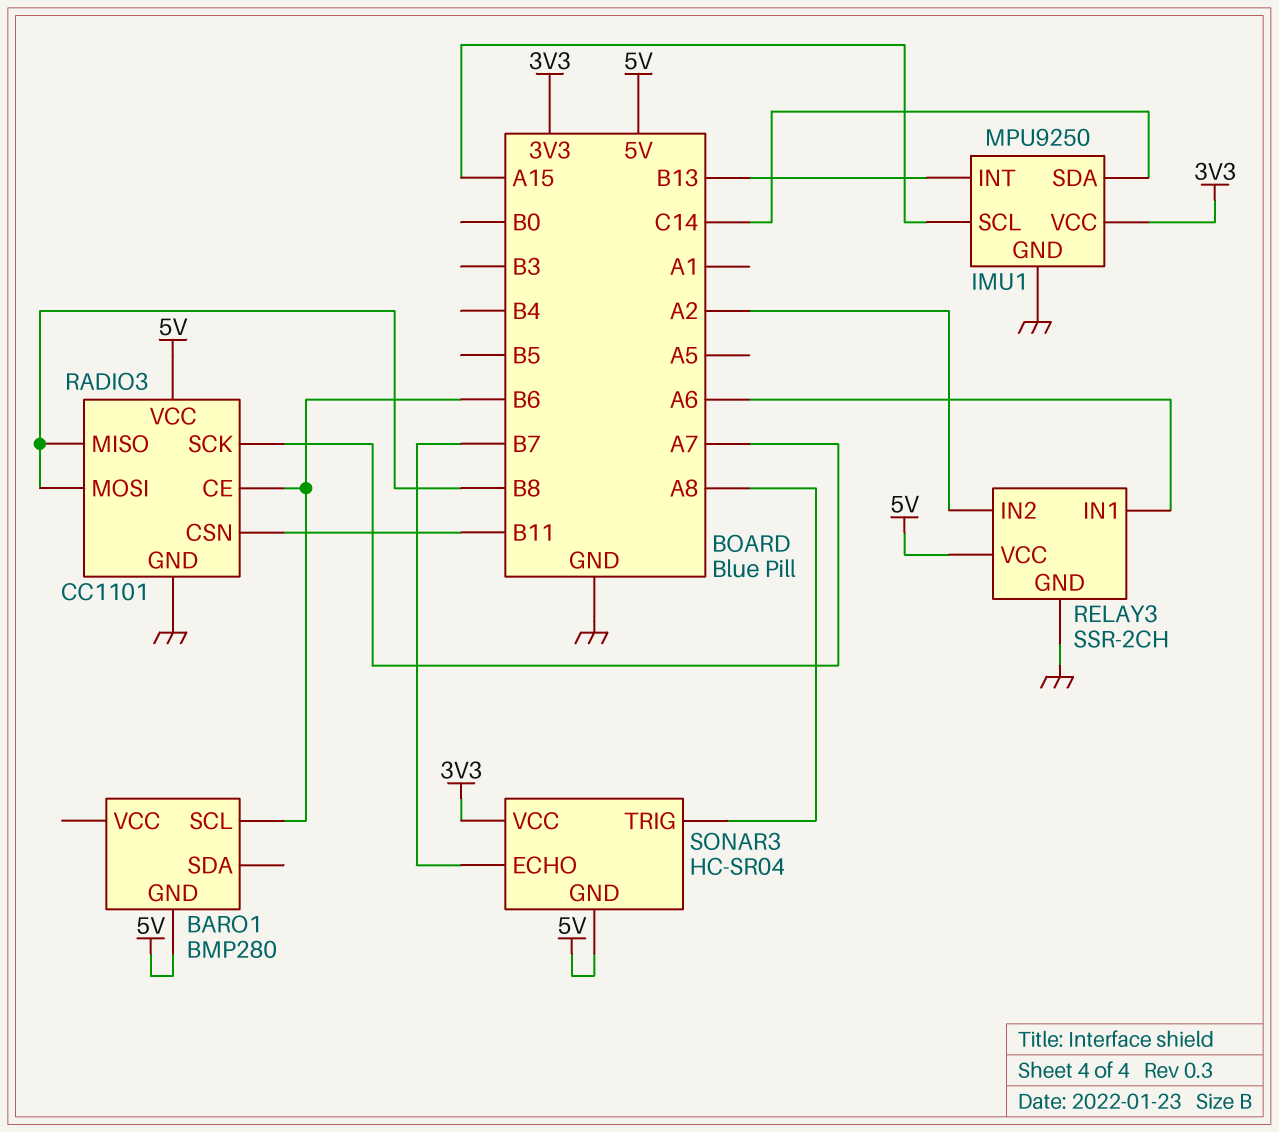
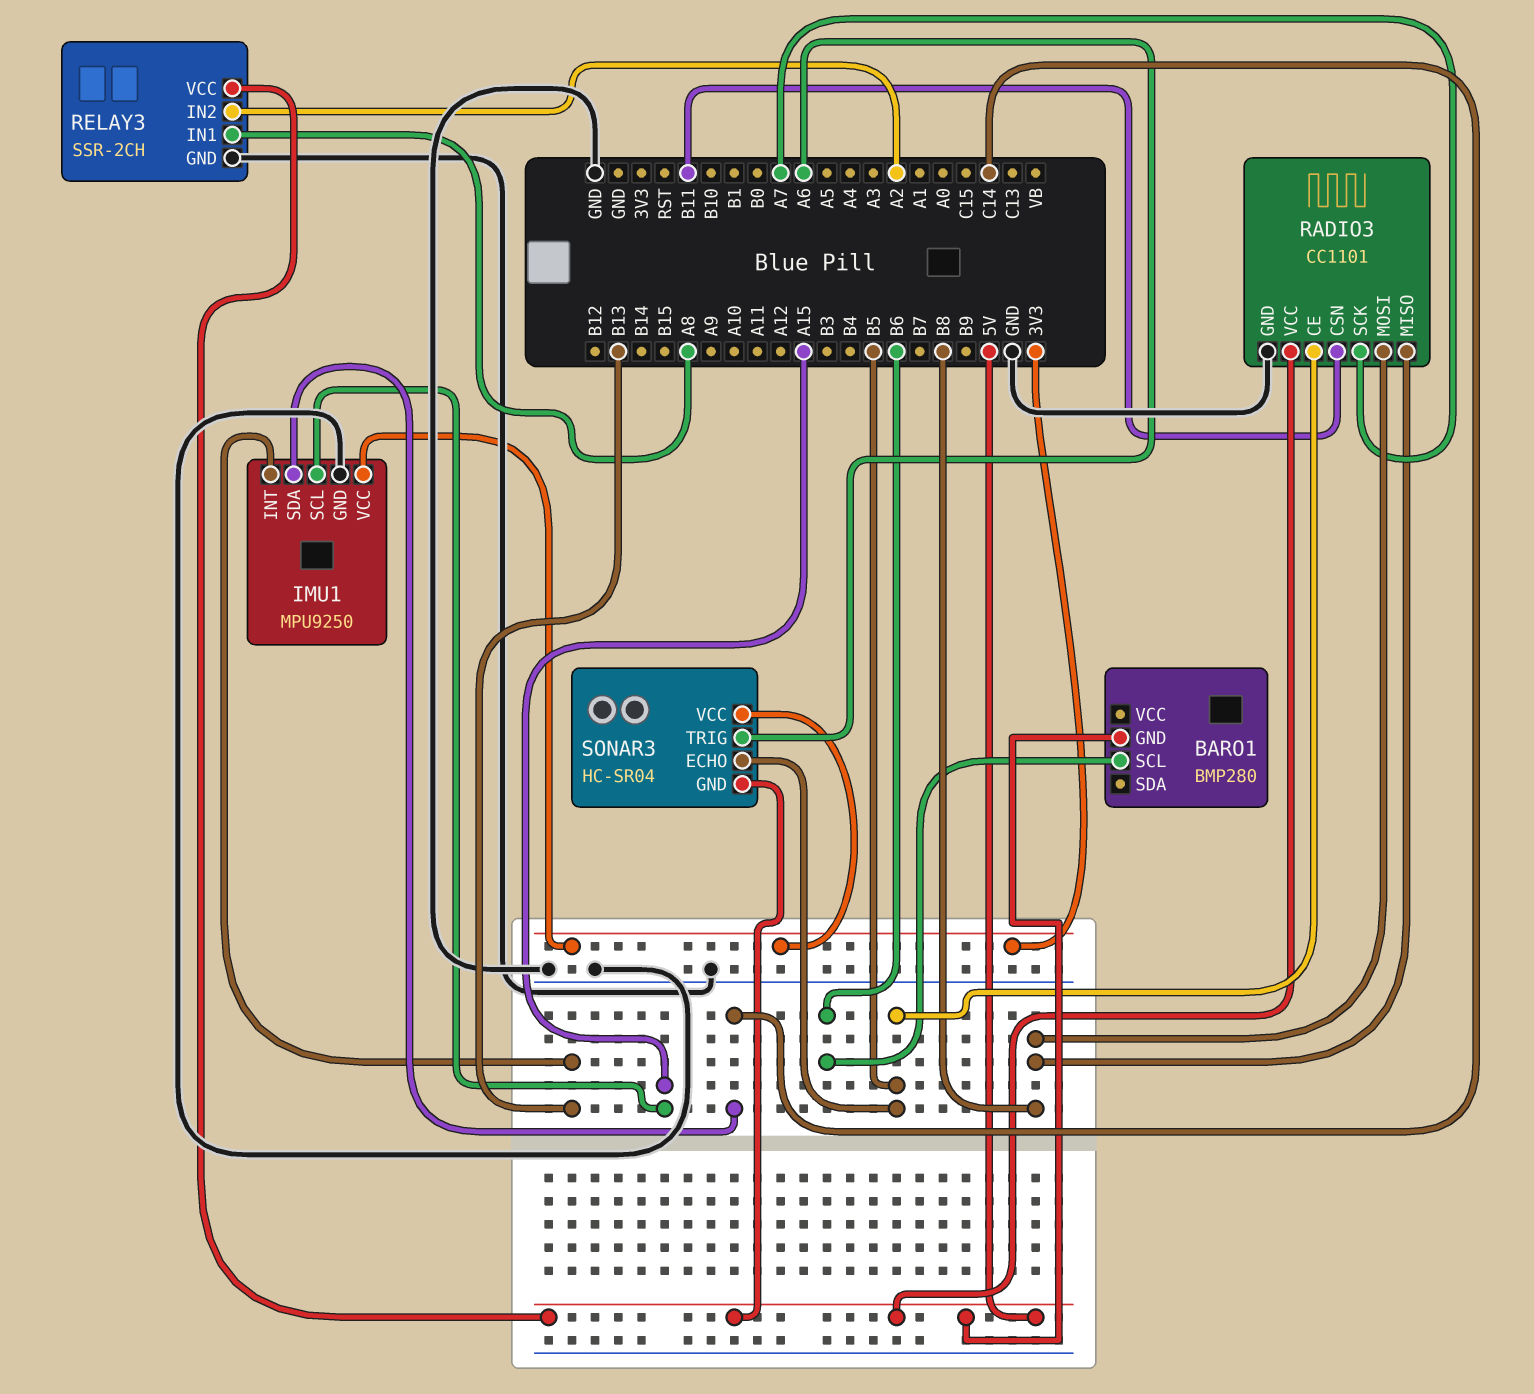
RADIO3 pin CE: B6 -> B5
RELAY3 pin IN1: A6 -> A8
SONAR3 pin ECHO: B7 -> B5
SONAR3 pin TRIG: A8 -> A6

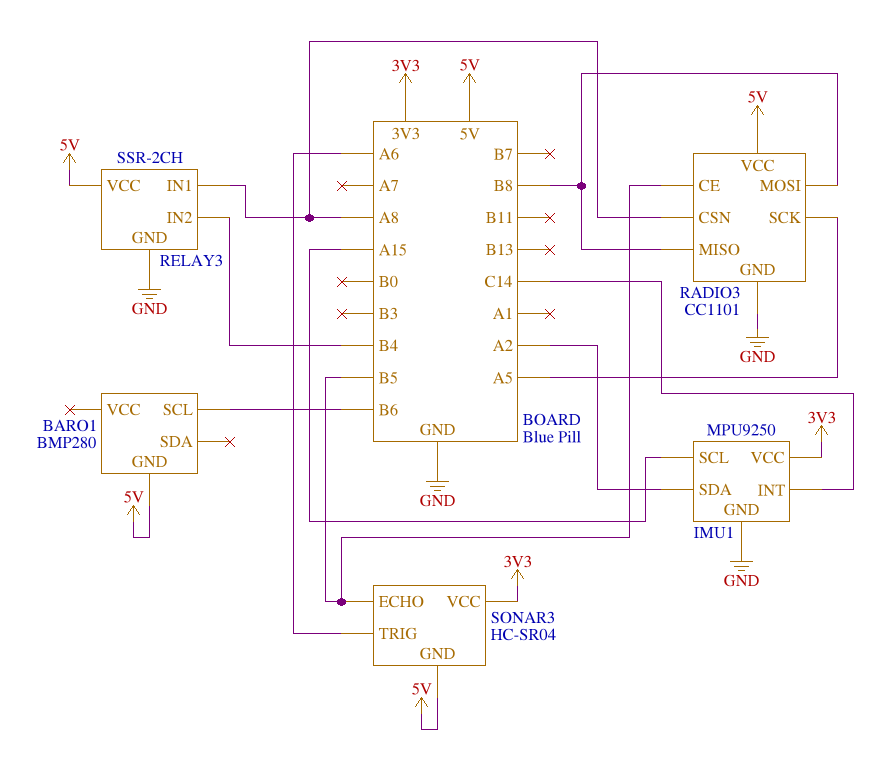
IMU1 pin INT: B13 -> C14
IMU1 pin SDA: C14 -> A2
RADIO3 pin CSN: B11 -> A8
RADIO3 pin SCK: A7 -> A5
RELAY3 pin IN2: A2 -> B4

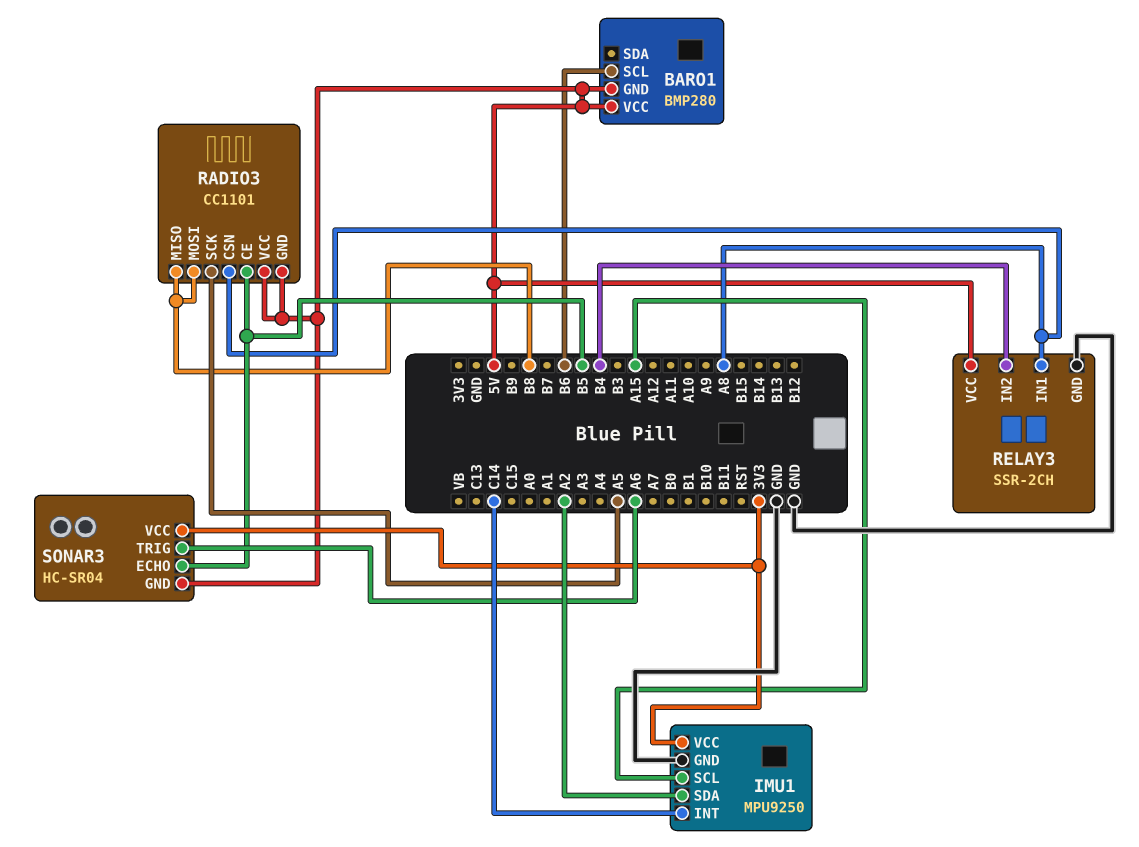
BARO1 pin VCC: none -> 5V
RADIO3 pin GND: GND -> 5V

